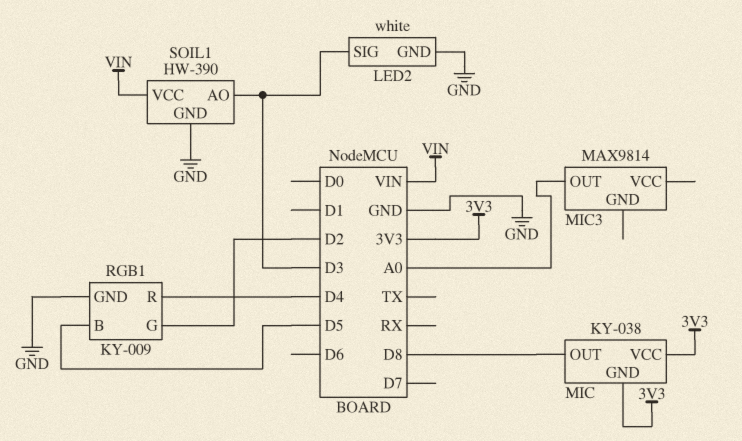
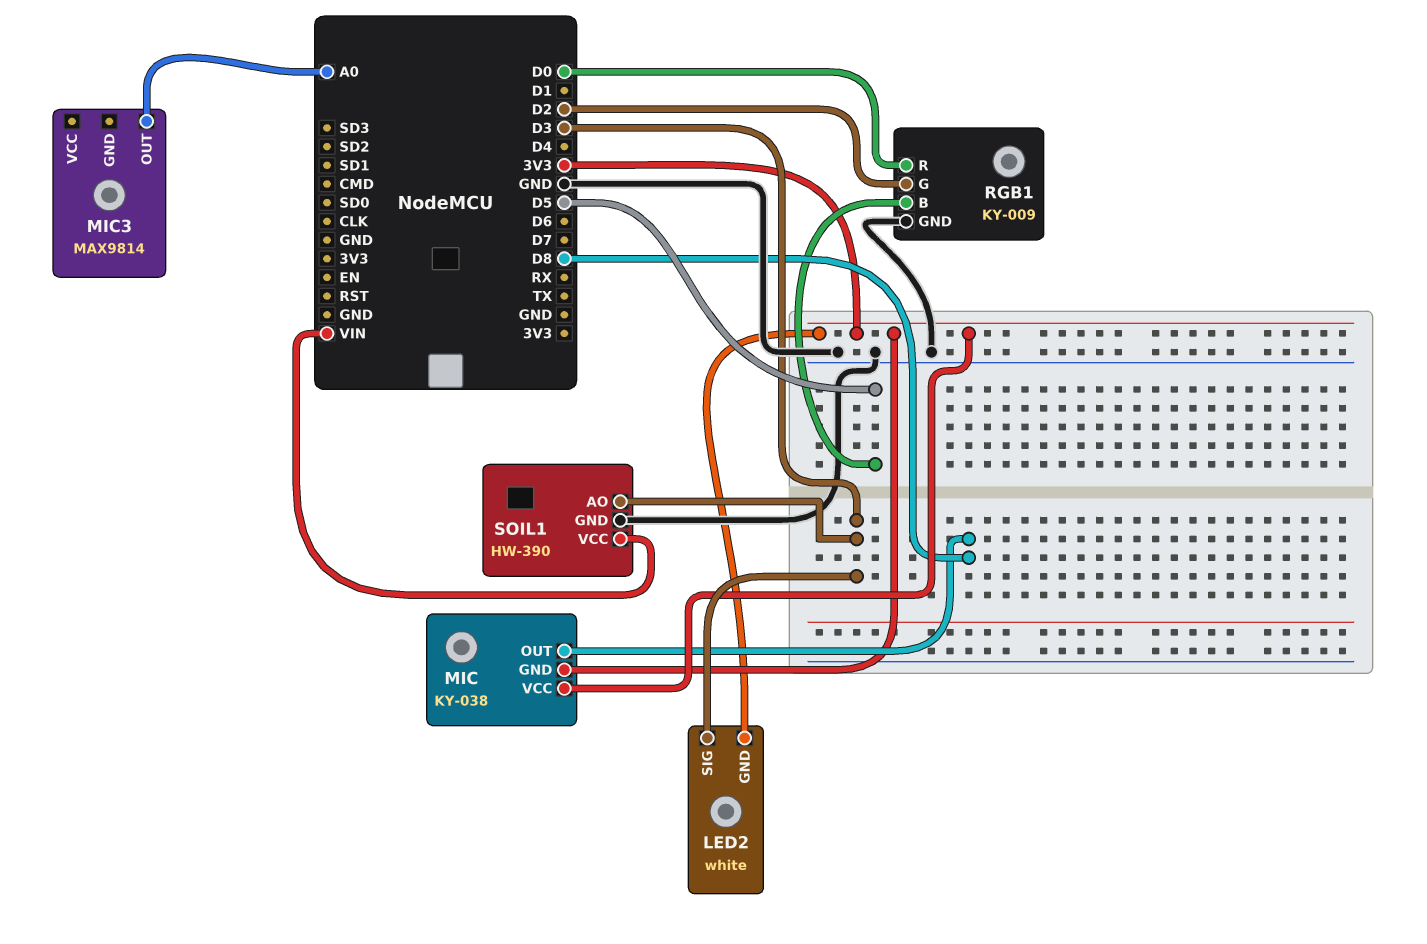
LED2 pin GND: GND -> 3V3
RGB1 pin R: D4 -> D0

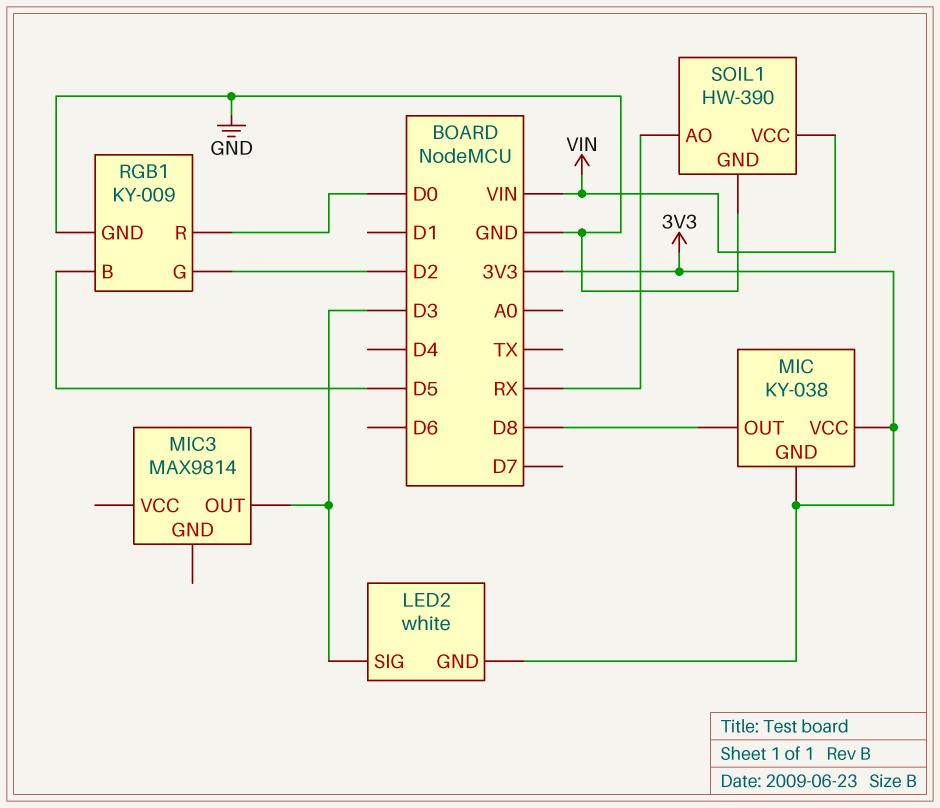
MIC3 pin OUT: A0 -> D3
SOIL1 pin AO: D3 -> RX

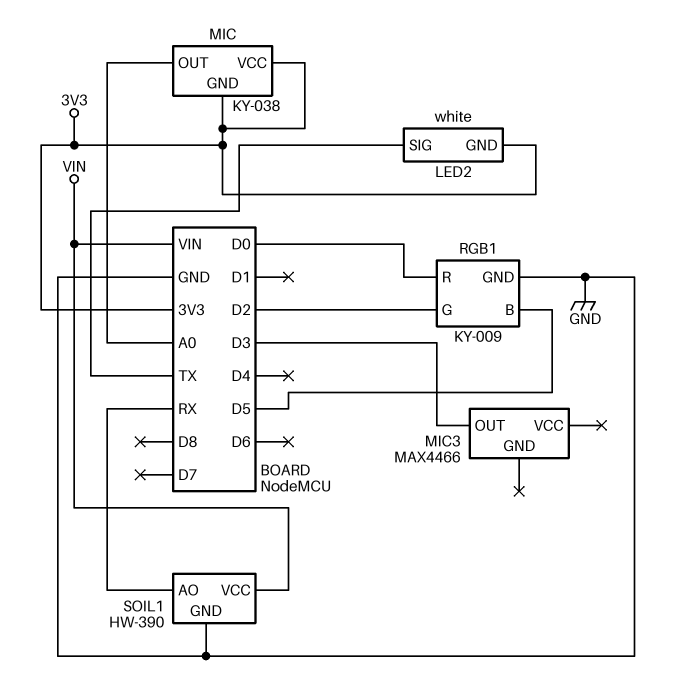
LED2 pin SIG: D3 -> TX
MIC pin OUT: D8 -> A0
MIC3: MAX9814 -> MAX4466

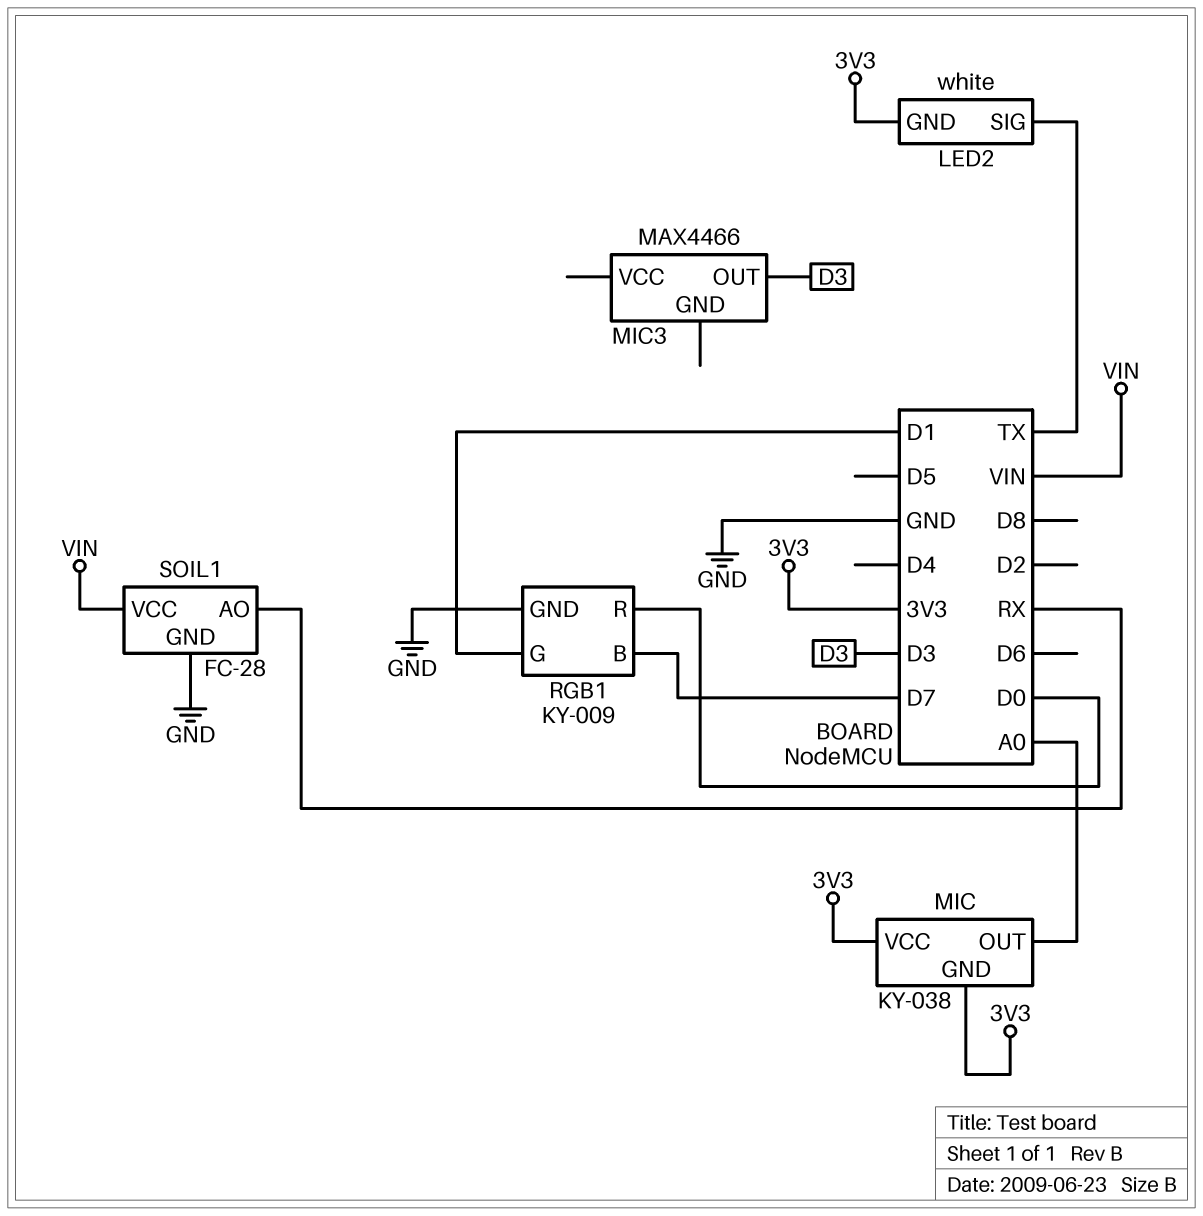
RGB1 pin B: D5 -> D7
RGB1 pin G: D2 -> D1
SOIL1: HW-390 -> FC-28

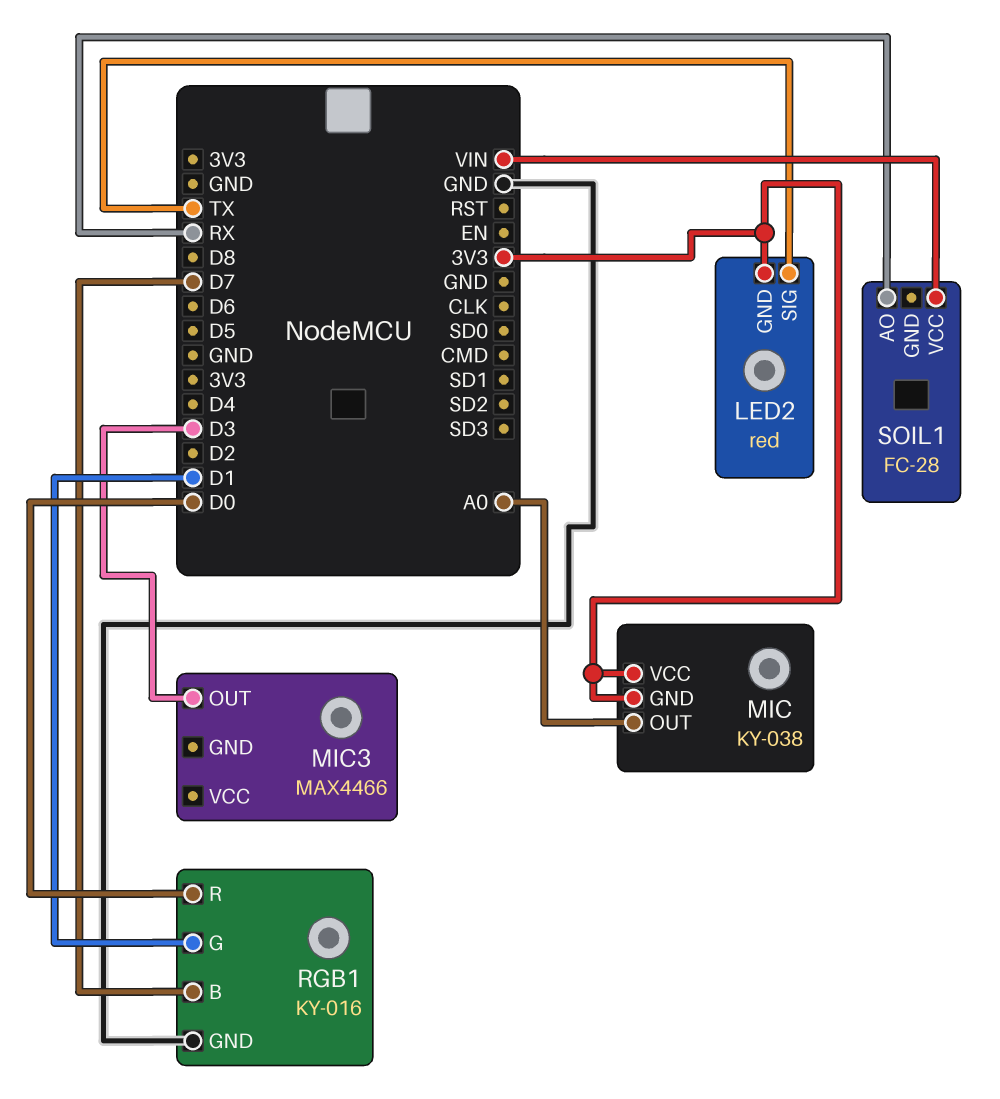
LED2: white -> red
RGB1: KY-009 -> KY-016
SOIL1 pin GND: GND -> none

